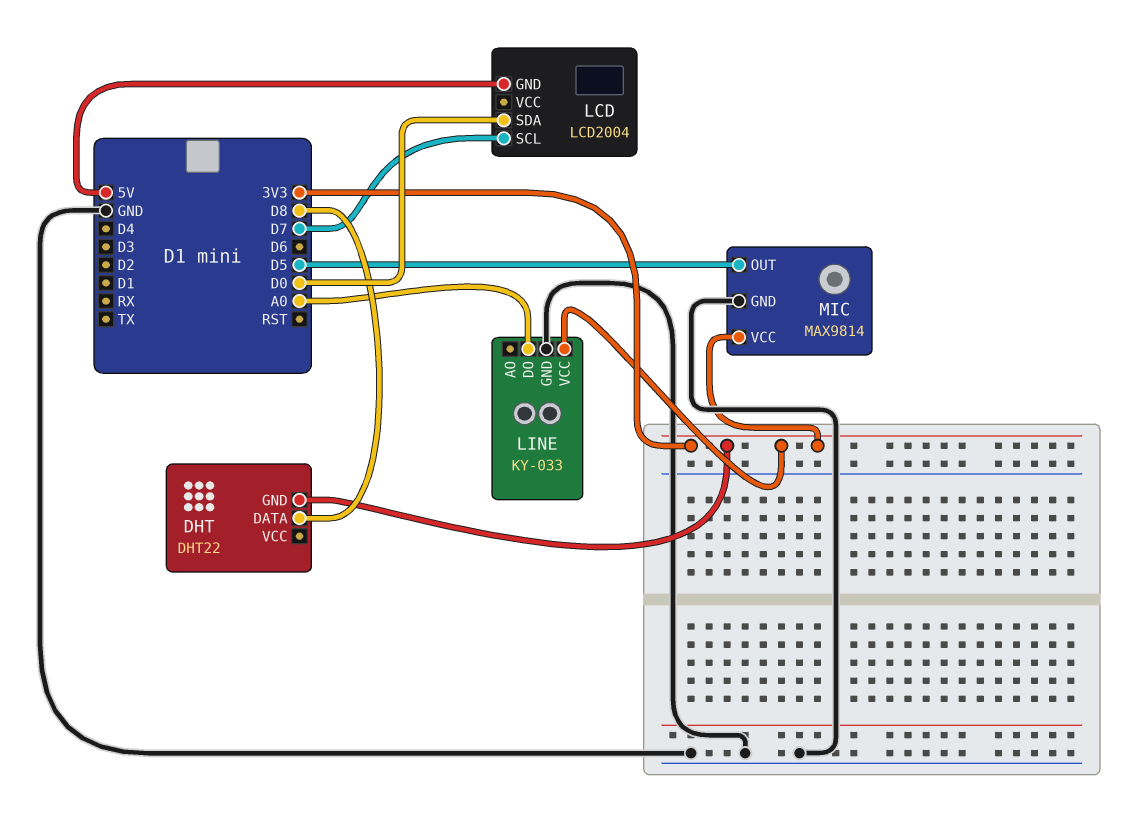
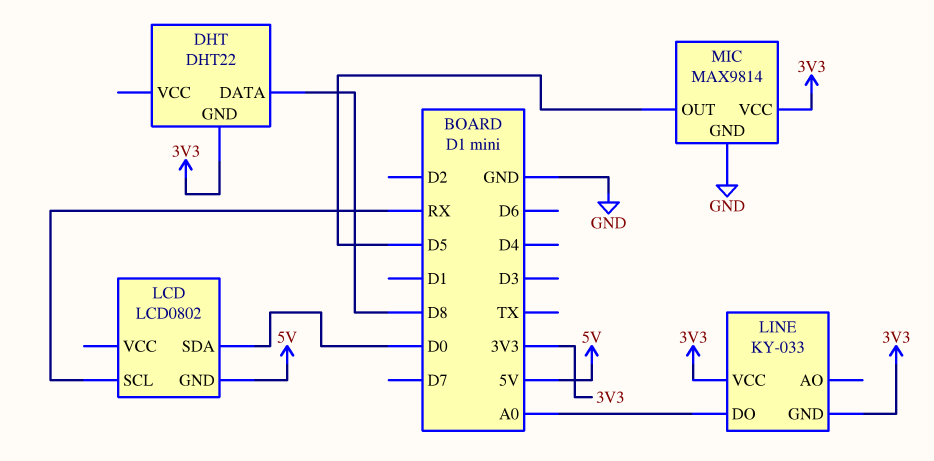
LCD: LCD2004 -> LCD0802
LCD pin SCL: D7 -> RX
LINE pin GND: GND -> 3V3

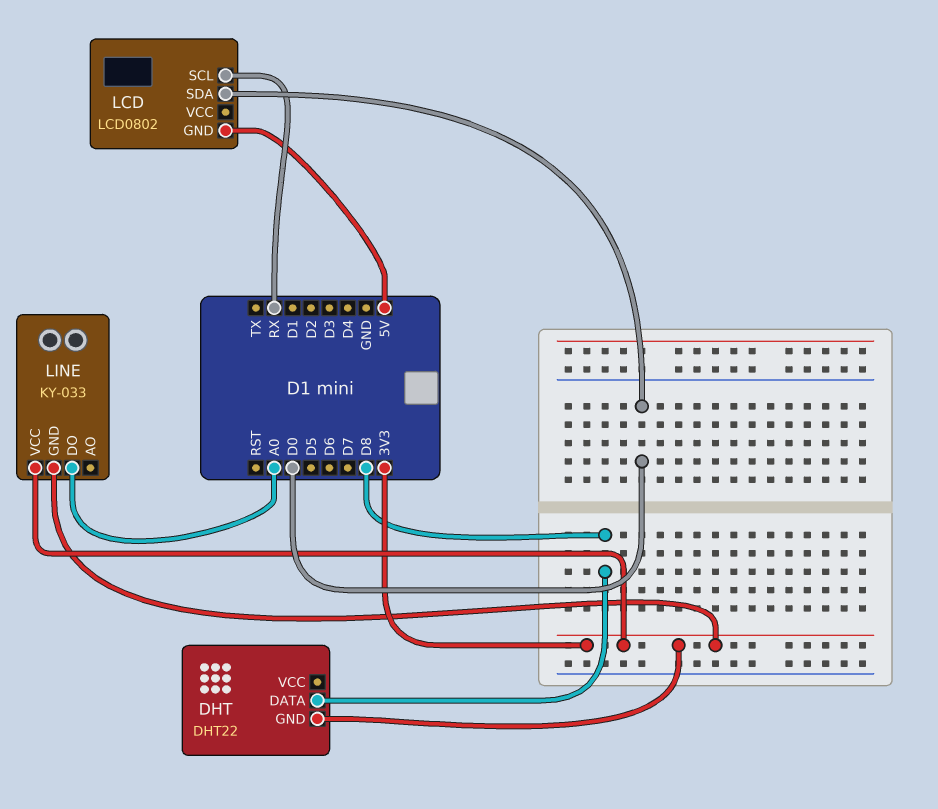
MIC: MAX9814 -> none
MIC pin GND: GND -> none
MIC pin OUT: D5 -> none
MIC pin VCC: 3V3 -> none

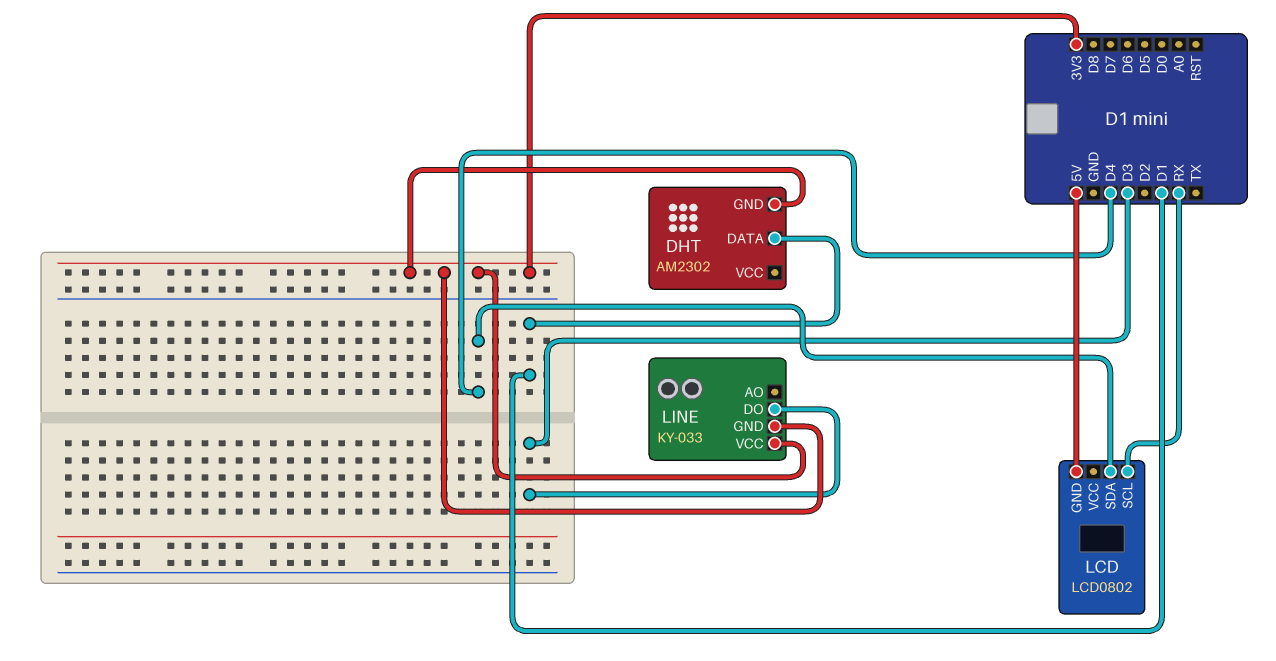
DHT: DHT22 -> AM2302
DHT pin DATA: D8 -> D1
LCD pin SDA: D0 -> D4
LINE pin DO: A0 -> D3

